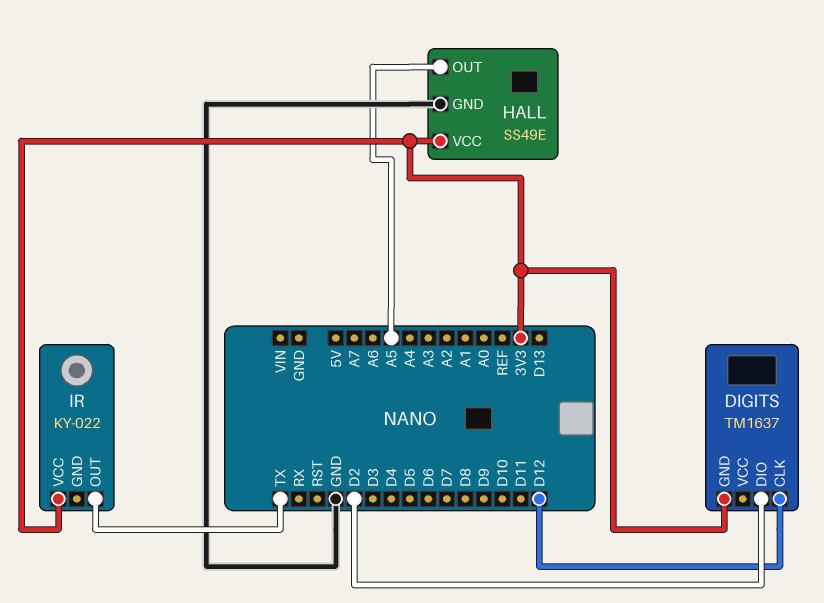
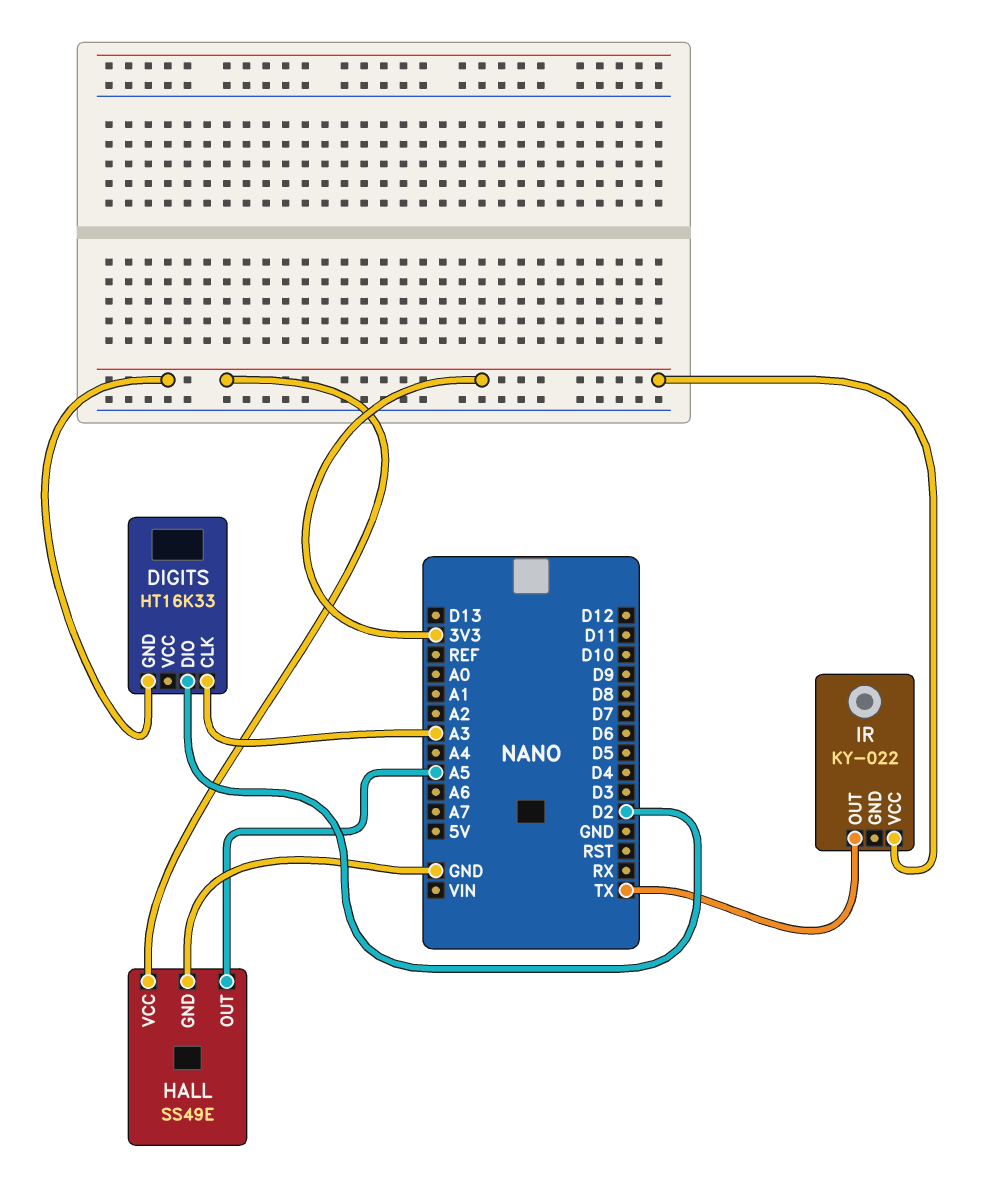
DIGITS: TM1637 -> HT16K33
DIGITS pin CLK: D12 -> A3

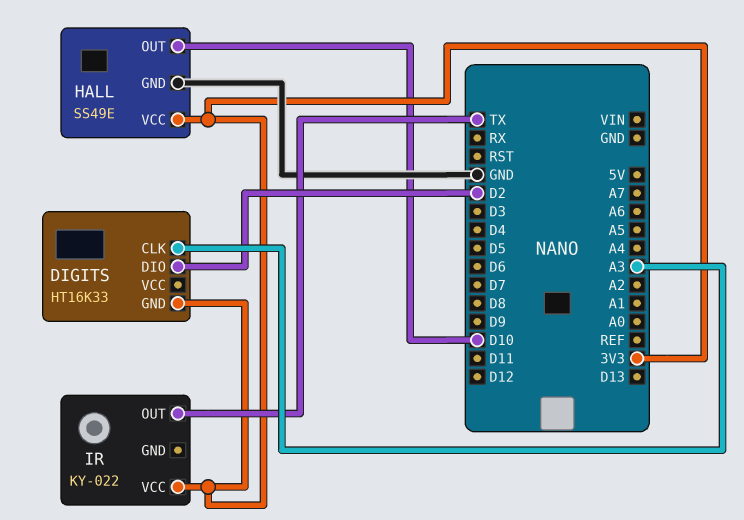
HALL pin OUT: A5 -> D10

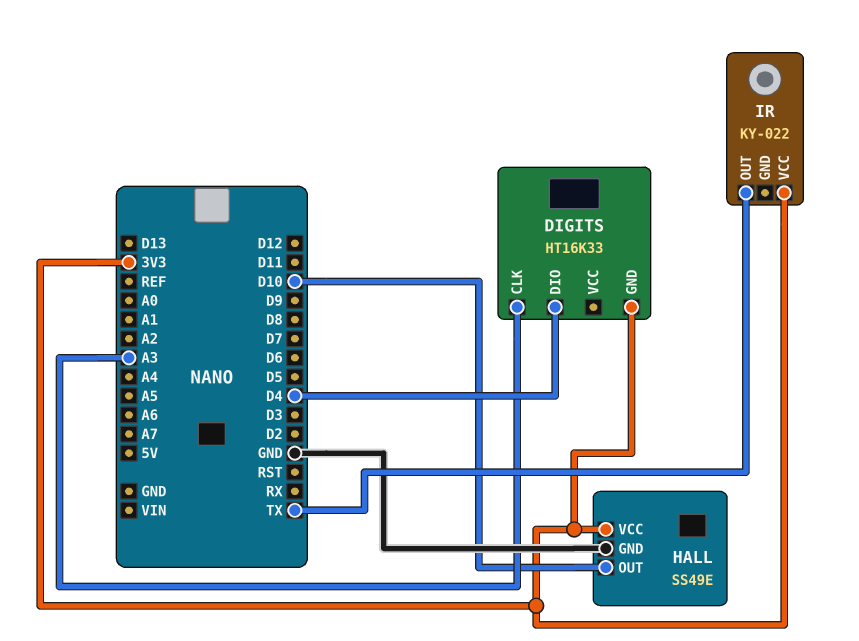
DIGITS pin DIO: D2 -> D4

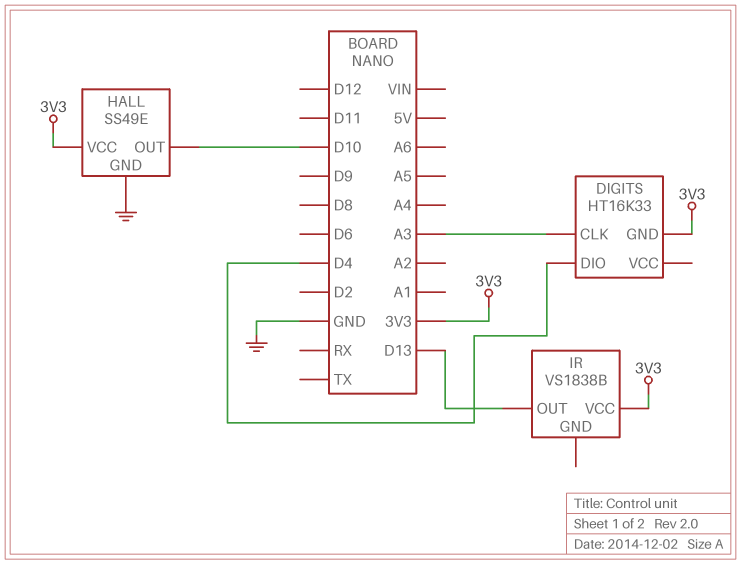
IR: KY-022 -> VS1838B
IR pin OUT: TX -> D13

